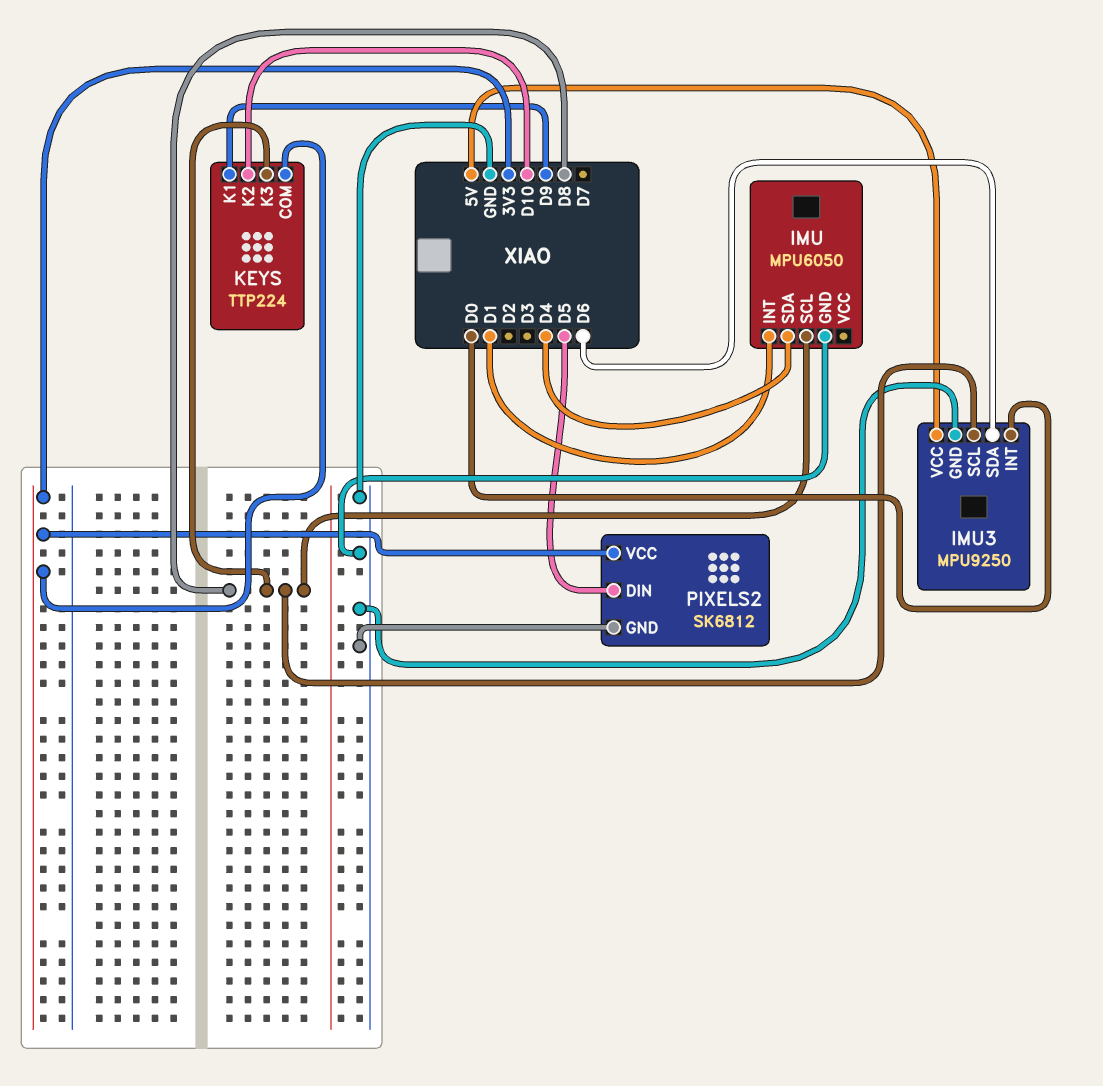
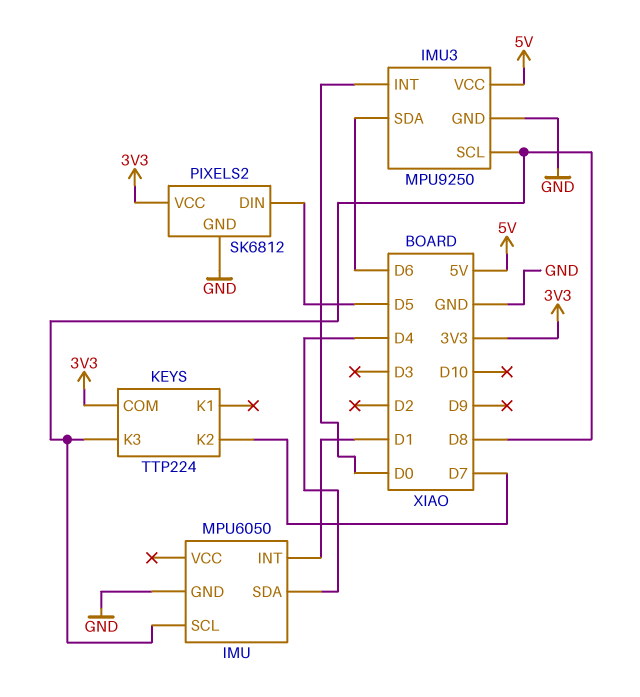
KEYS pin K1: D9 -> none
KEYS pin K2: D10 -> D7

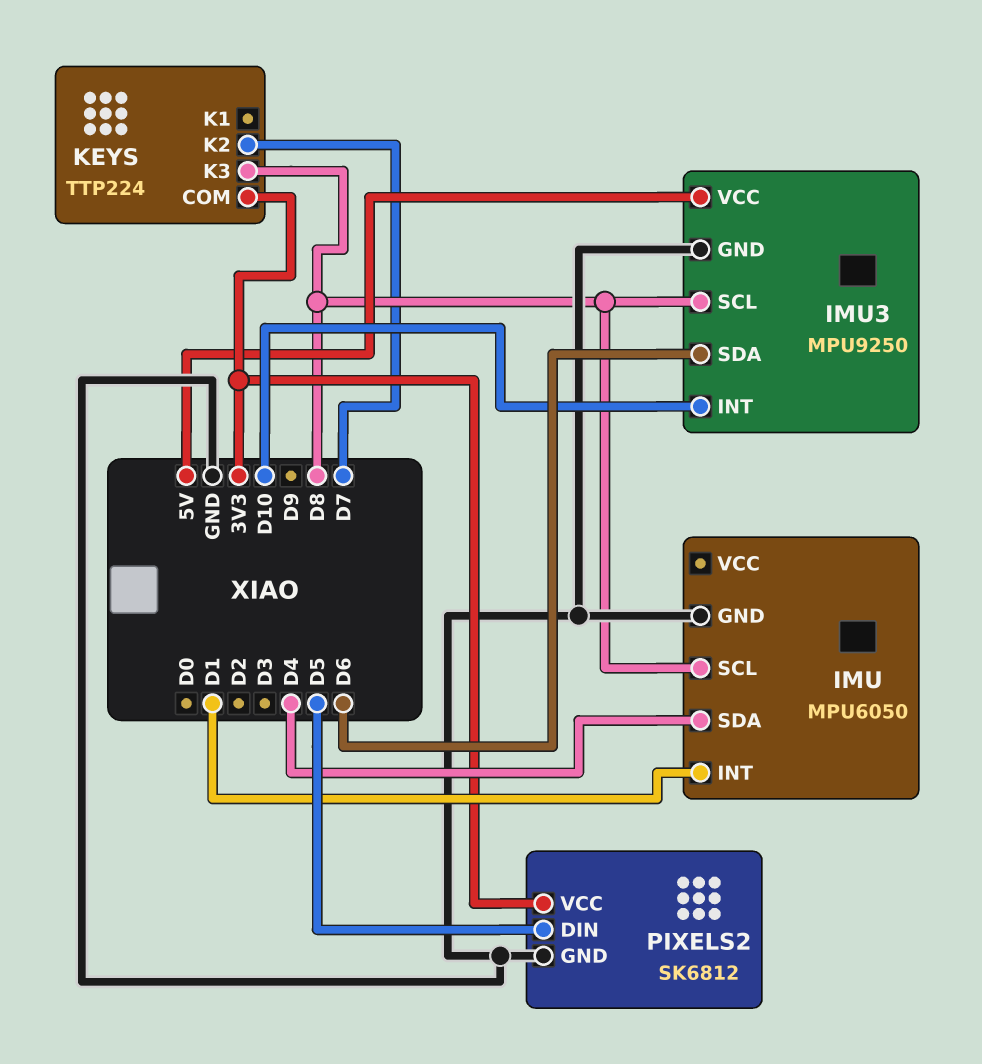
IMU3 pin INT: D0 -> D10

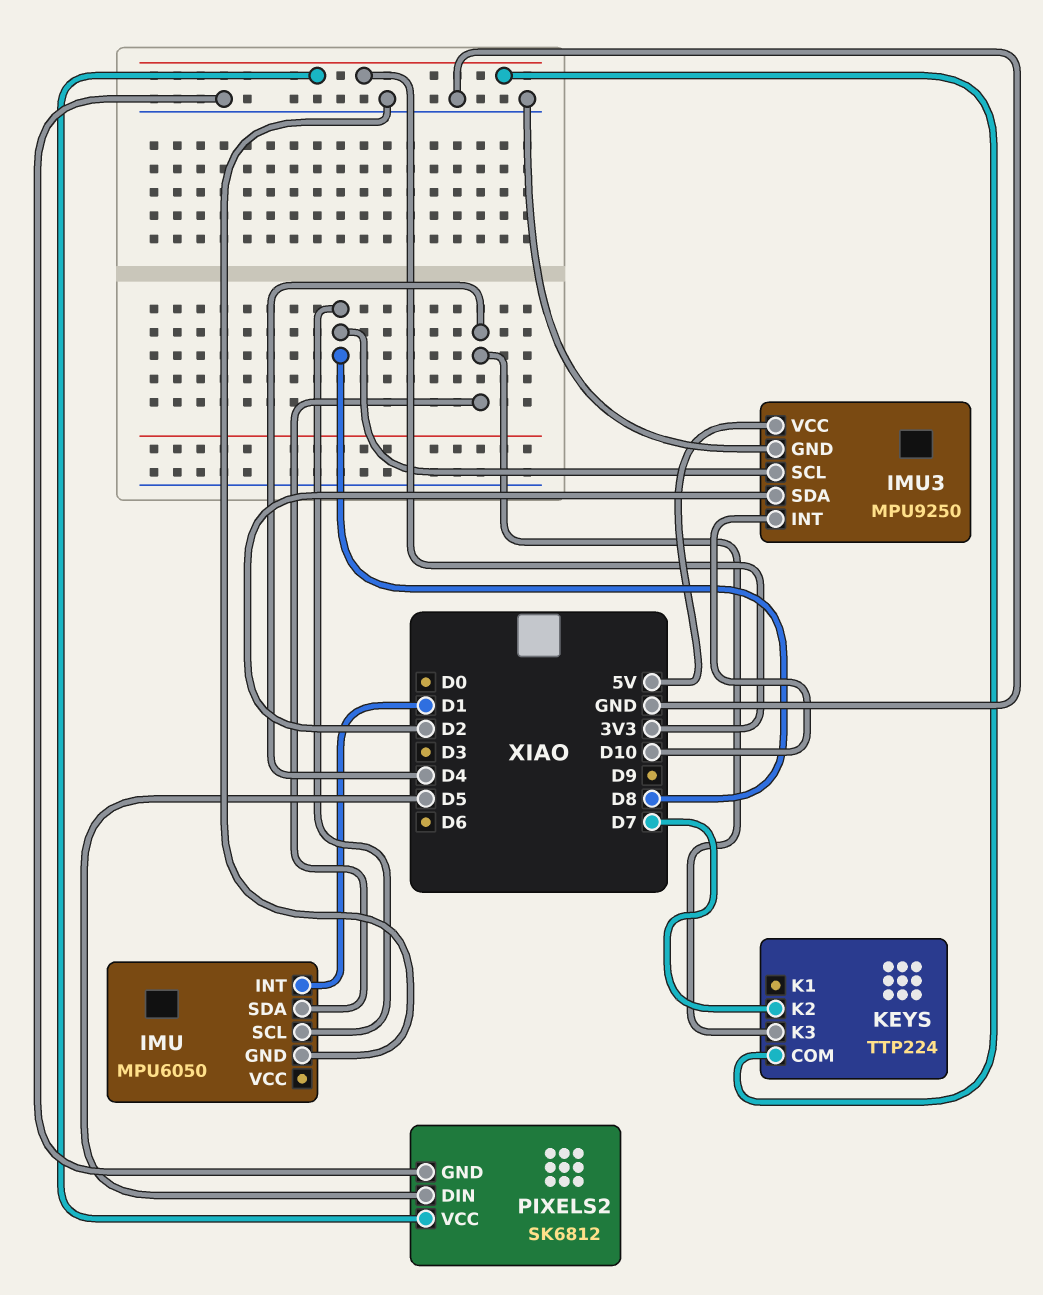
IMU3 pin SDA: D6 -> D2
KEYS pin K3: D8 -> D4

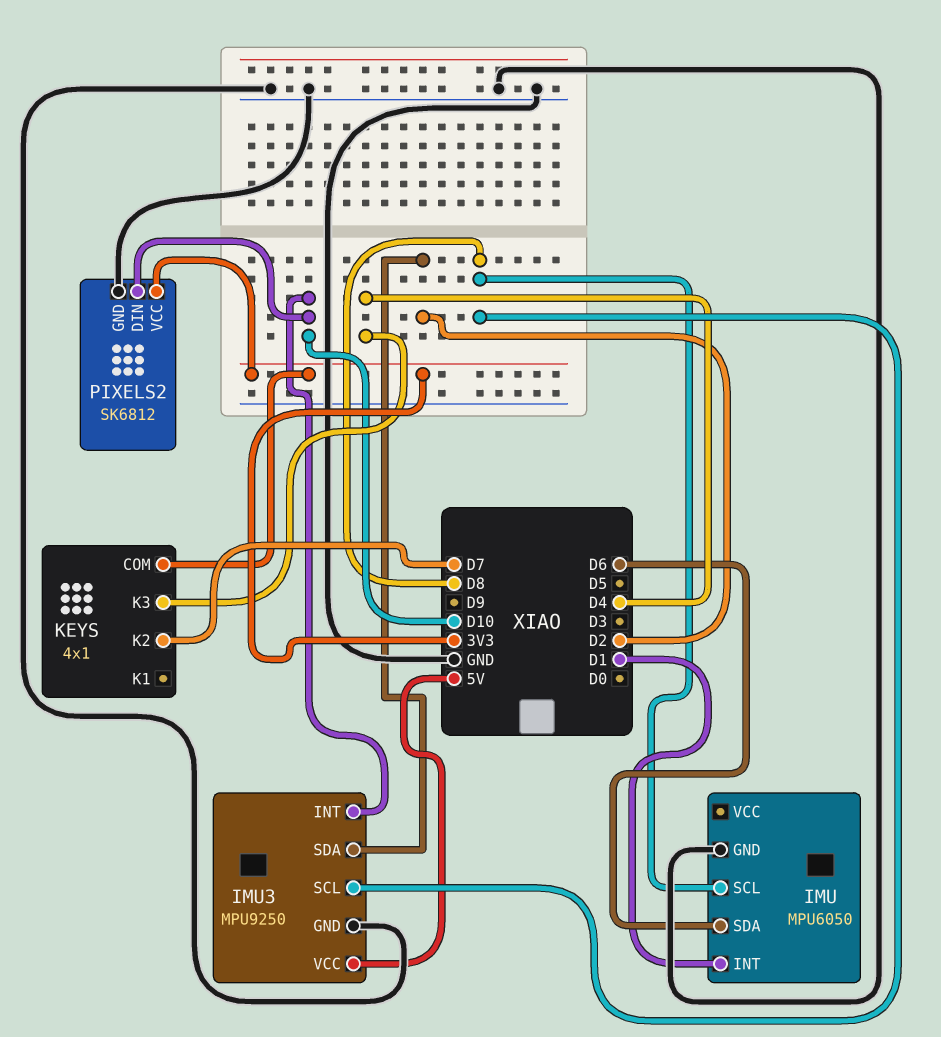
IMU pin SDA: D4 -> D6
KEYS: TTP224 -> 4x1
PIXELS2 pin DIN: D5 -> D10

